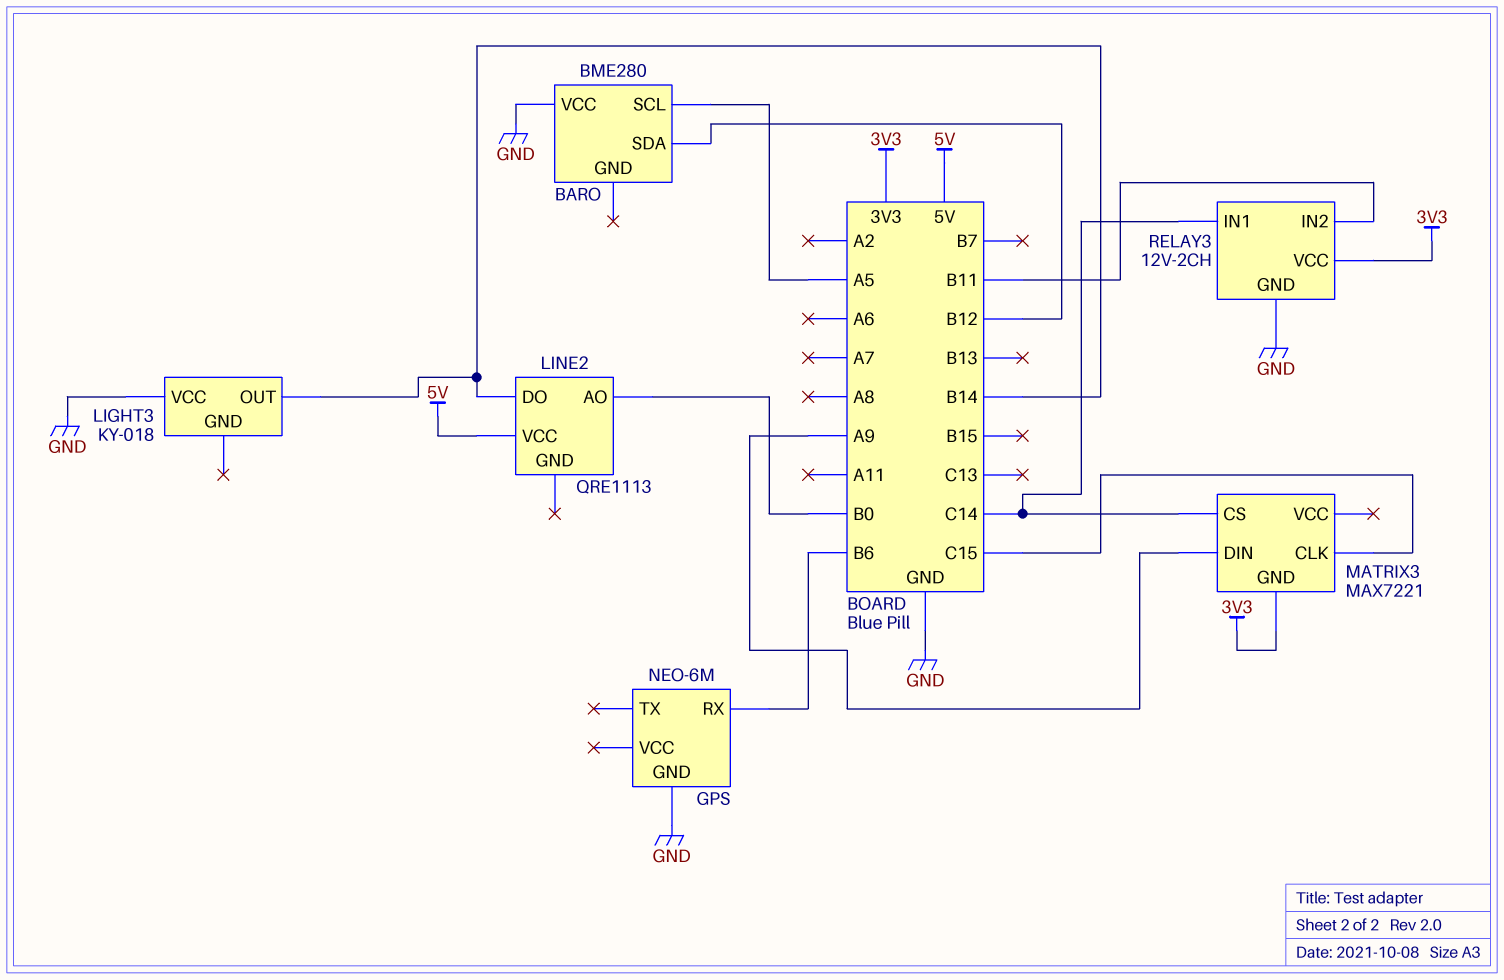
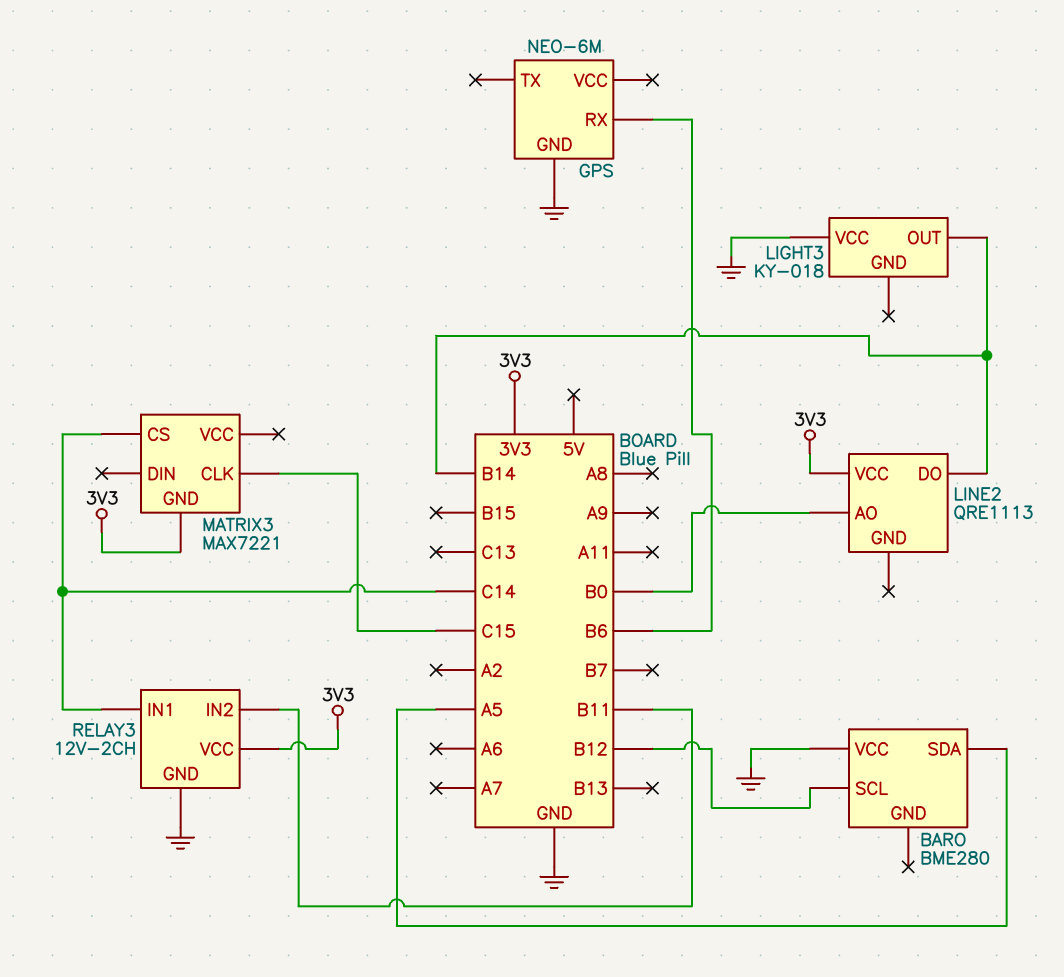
BARO pin SCL: A5 -> B12
BARO pin SDA: B12 -> A5
LINE2 pin VCC: 5V -> 3V3
MATRIX3 pin DIN: A9 -> none

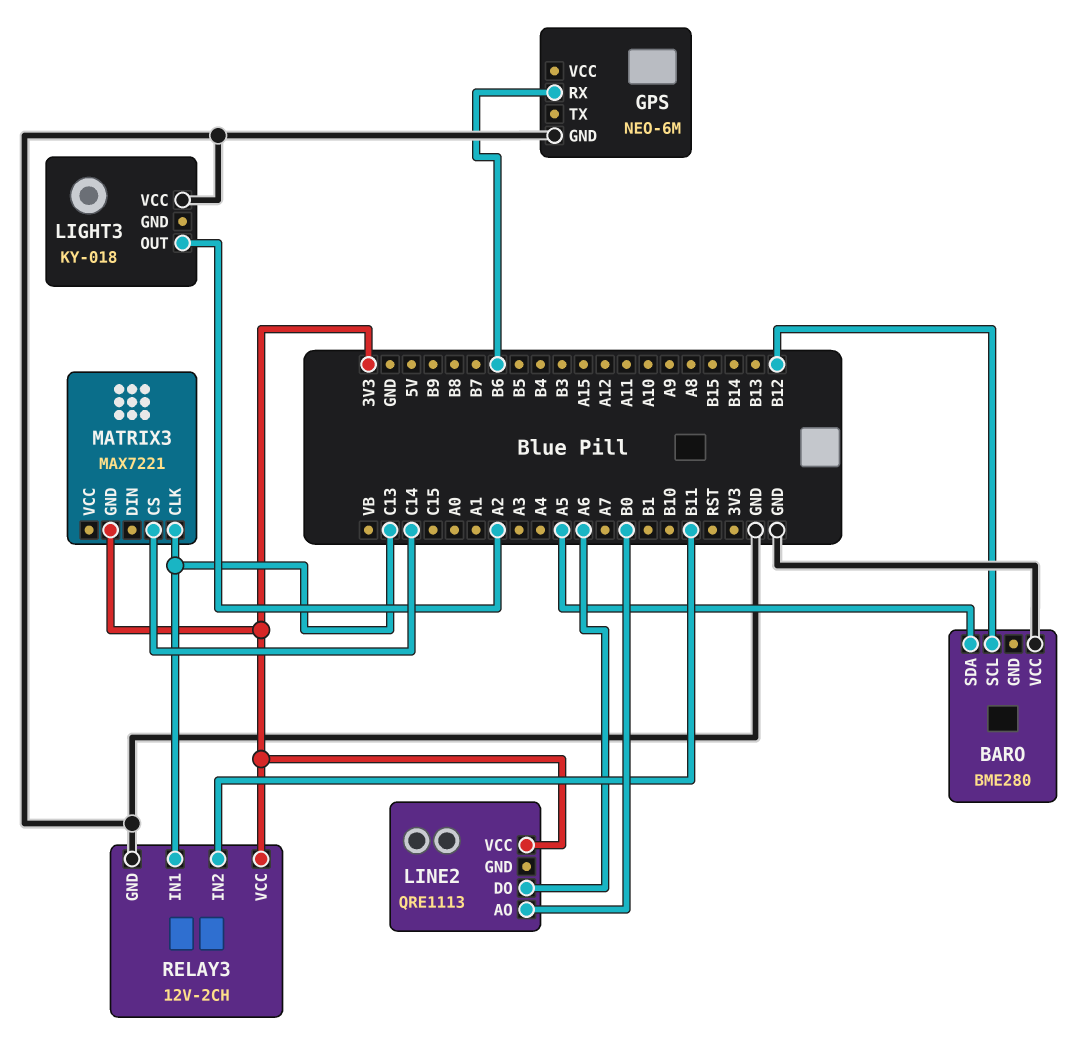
LIGHT3 pin OUT: B14 -> A2
LINE2 pin DO: B14 -> A6
MATRIX3 pin CLK: C15 -> C13
RELAY3 pin IN1: C14 -> C13

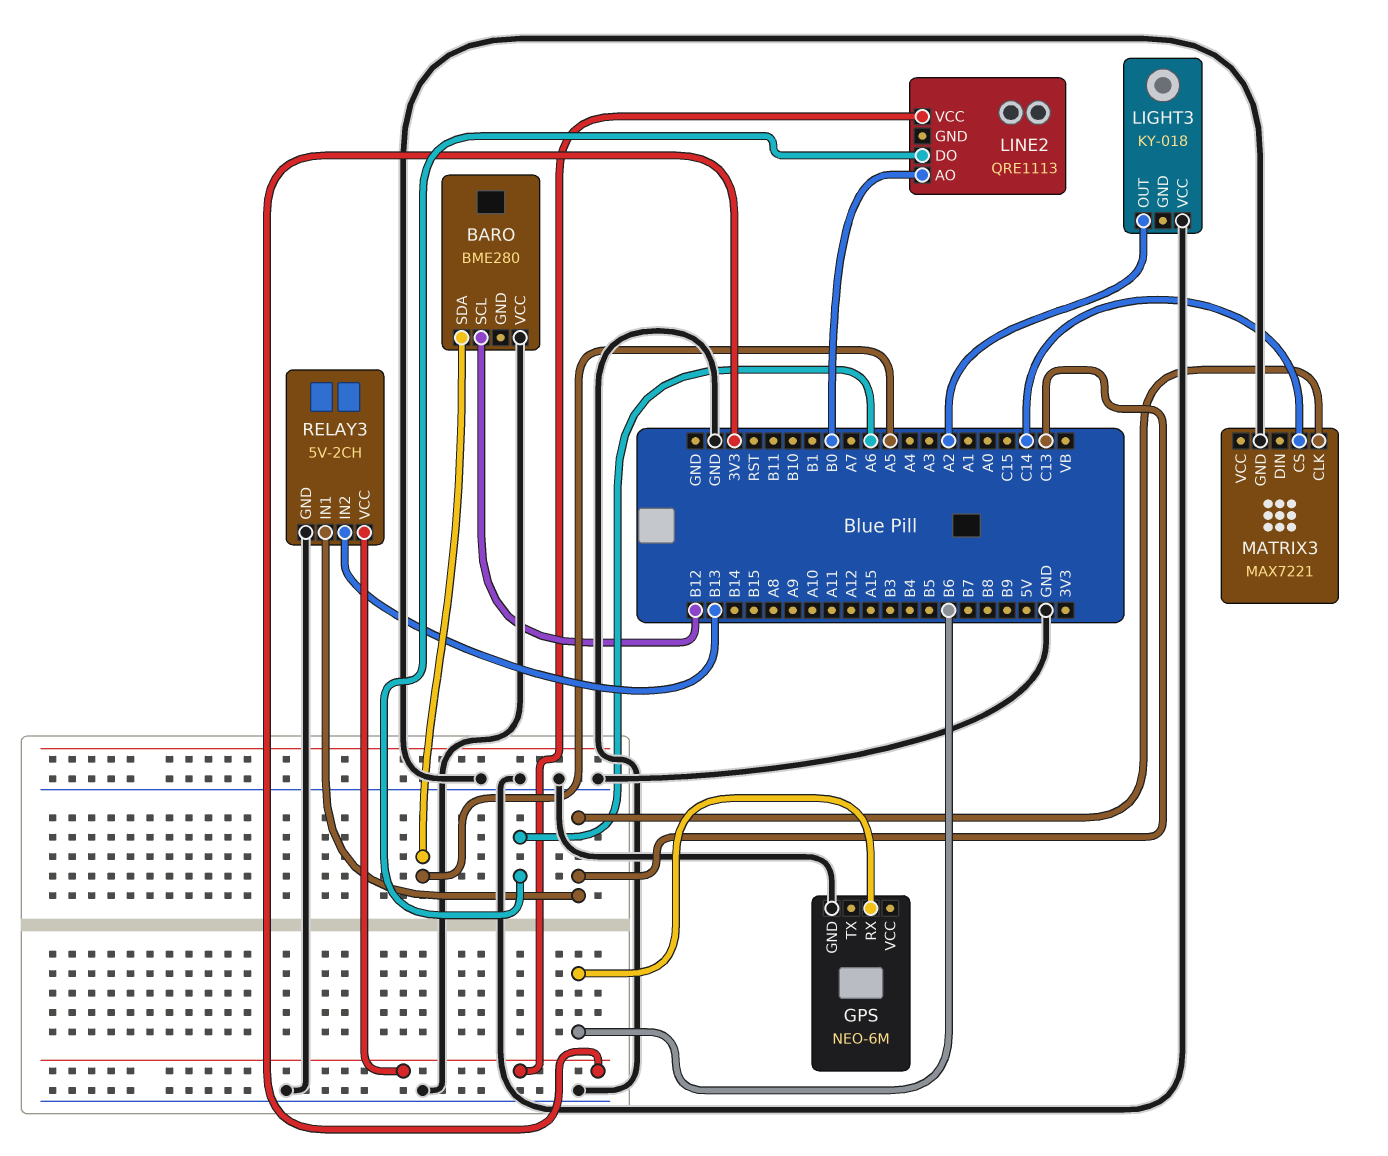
MATRIX3 pin GND: 3V3 -> GND
RELAY3: 12V-2CH -> 5V-2CH
RELAY3 pin IN2: B11 -> B13

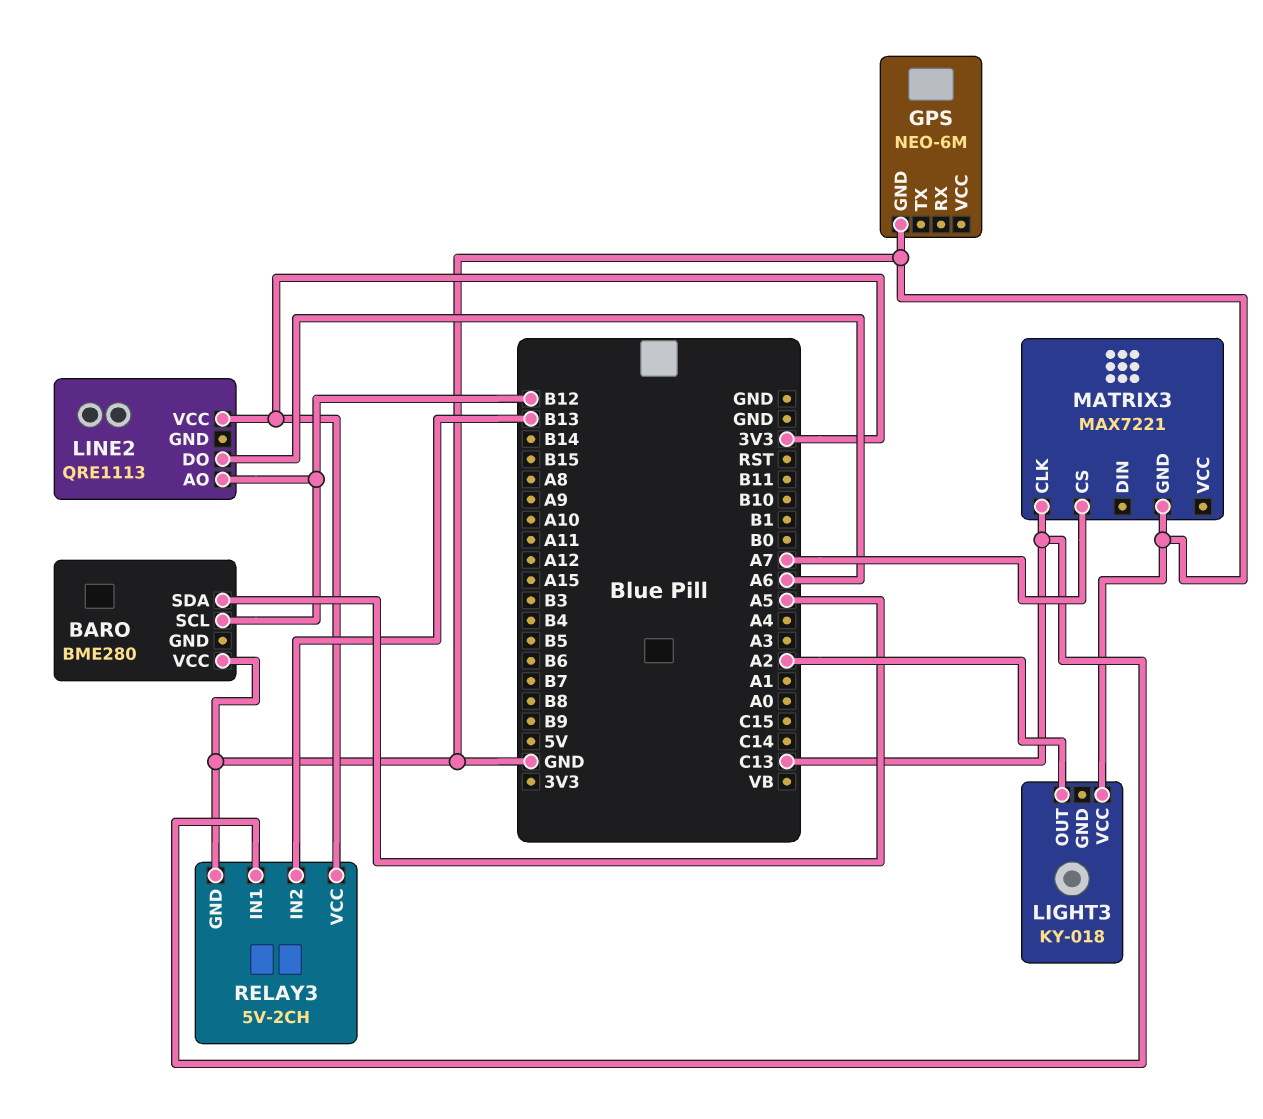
GPS pin RX: B6 -> none
LINE2 pin AO: B0 -> B12
MATRIX3 pin CS: C14 -> A7

